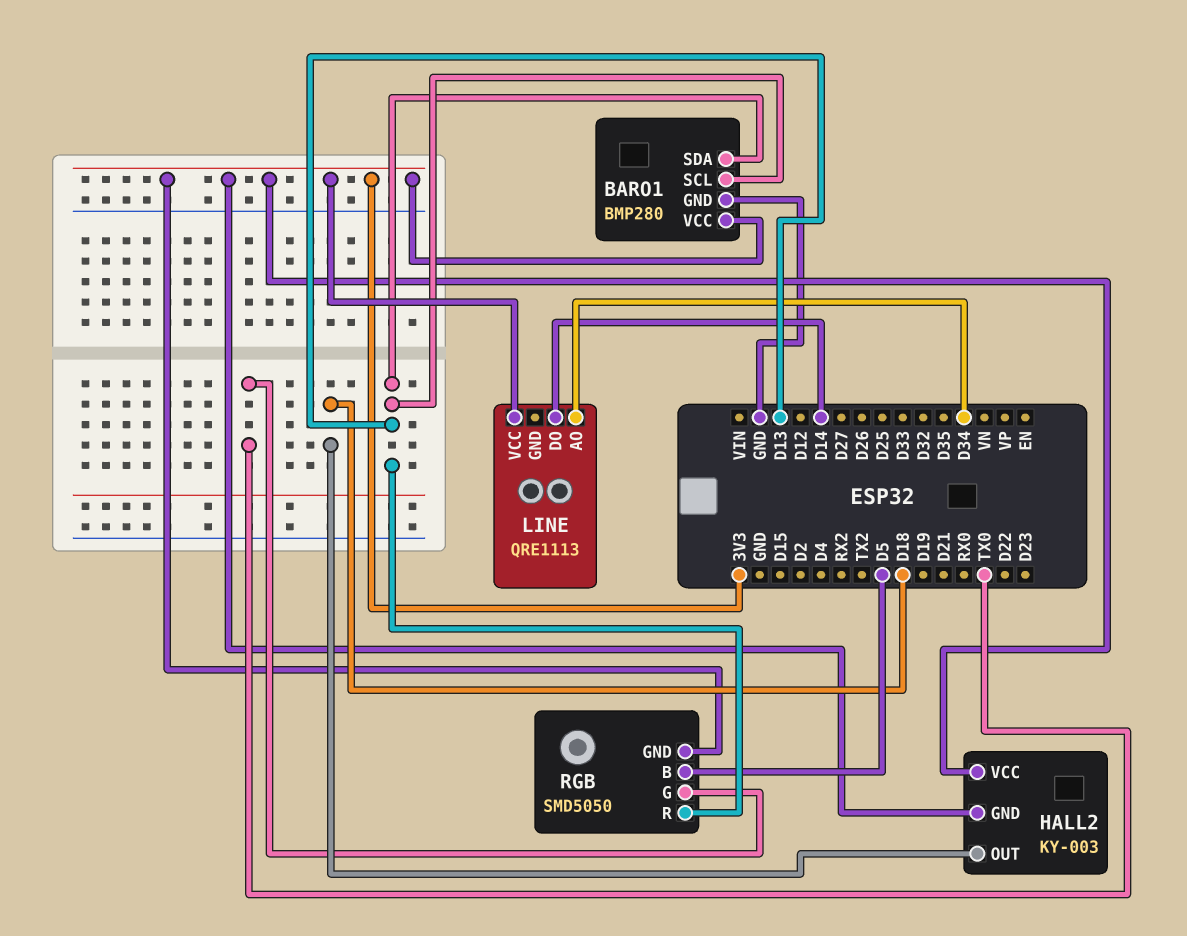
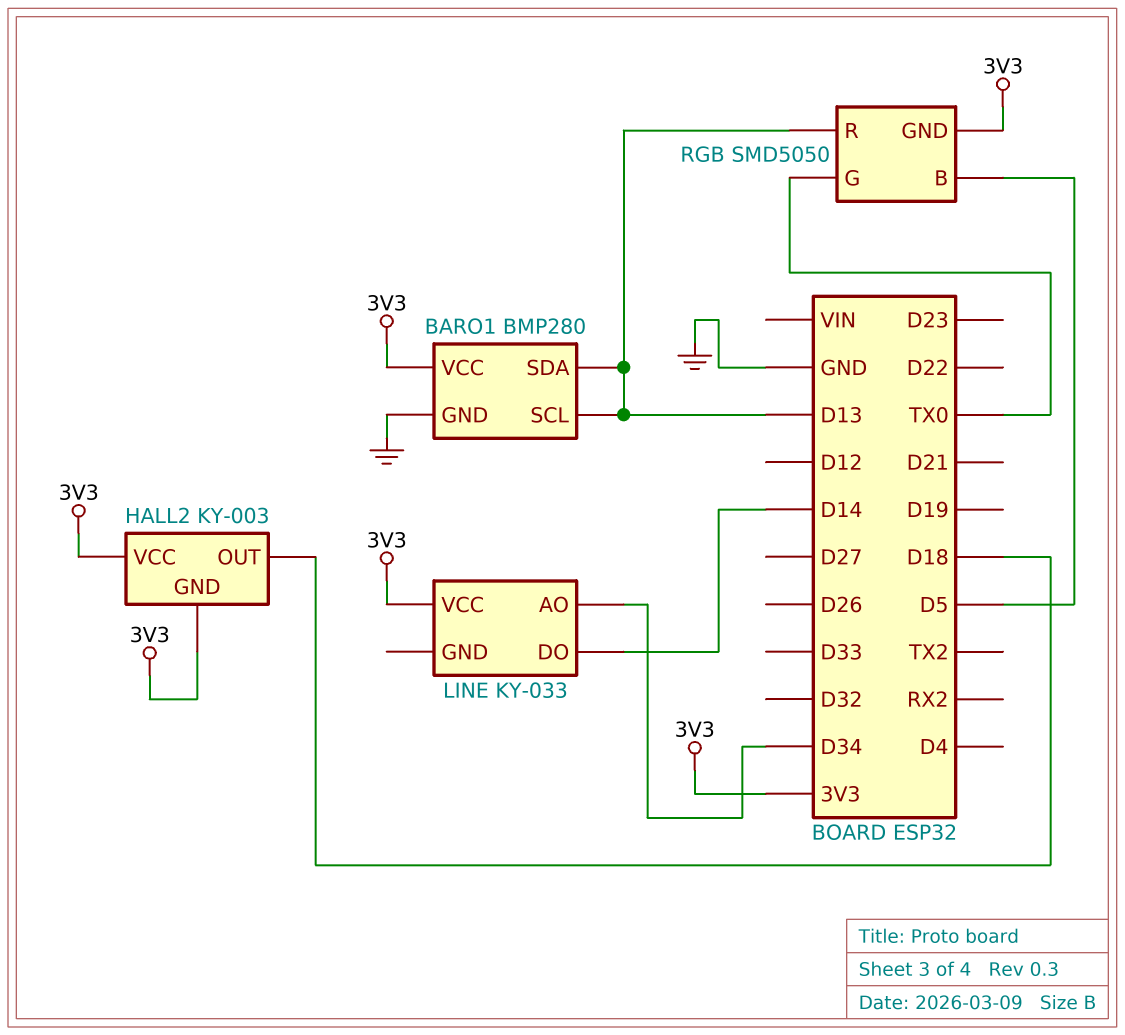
LINE: QRE1113 -> KY-033

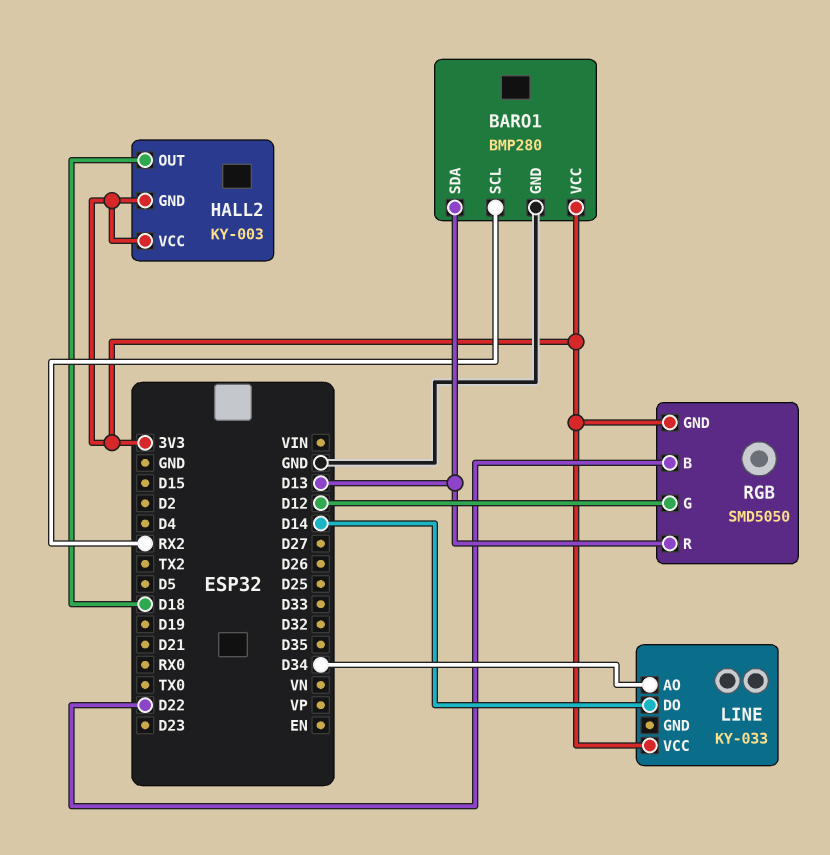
BARO1 pin SCL: D13 -> RX2
RGB pin B: D5 -> D22
RGB pin G: TX0 -> D12

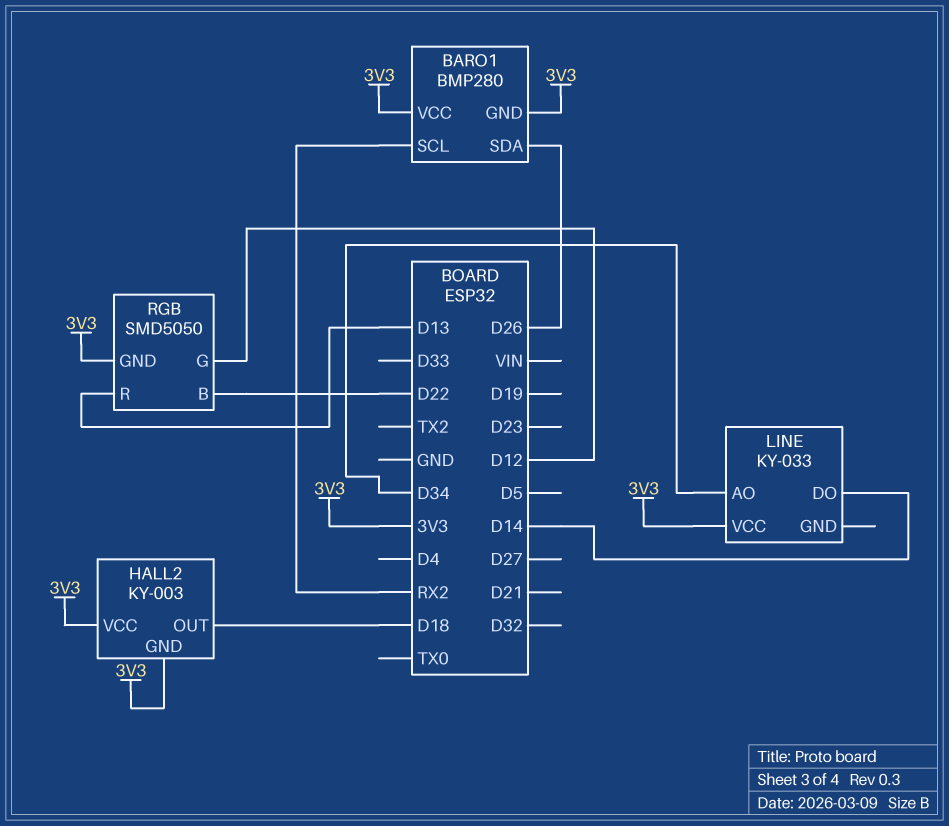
BARO1 pin GND: GND -> 3V3
BARO1 pin SDA: D13 -> D26

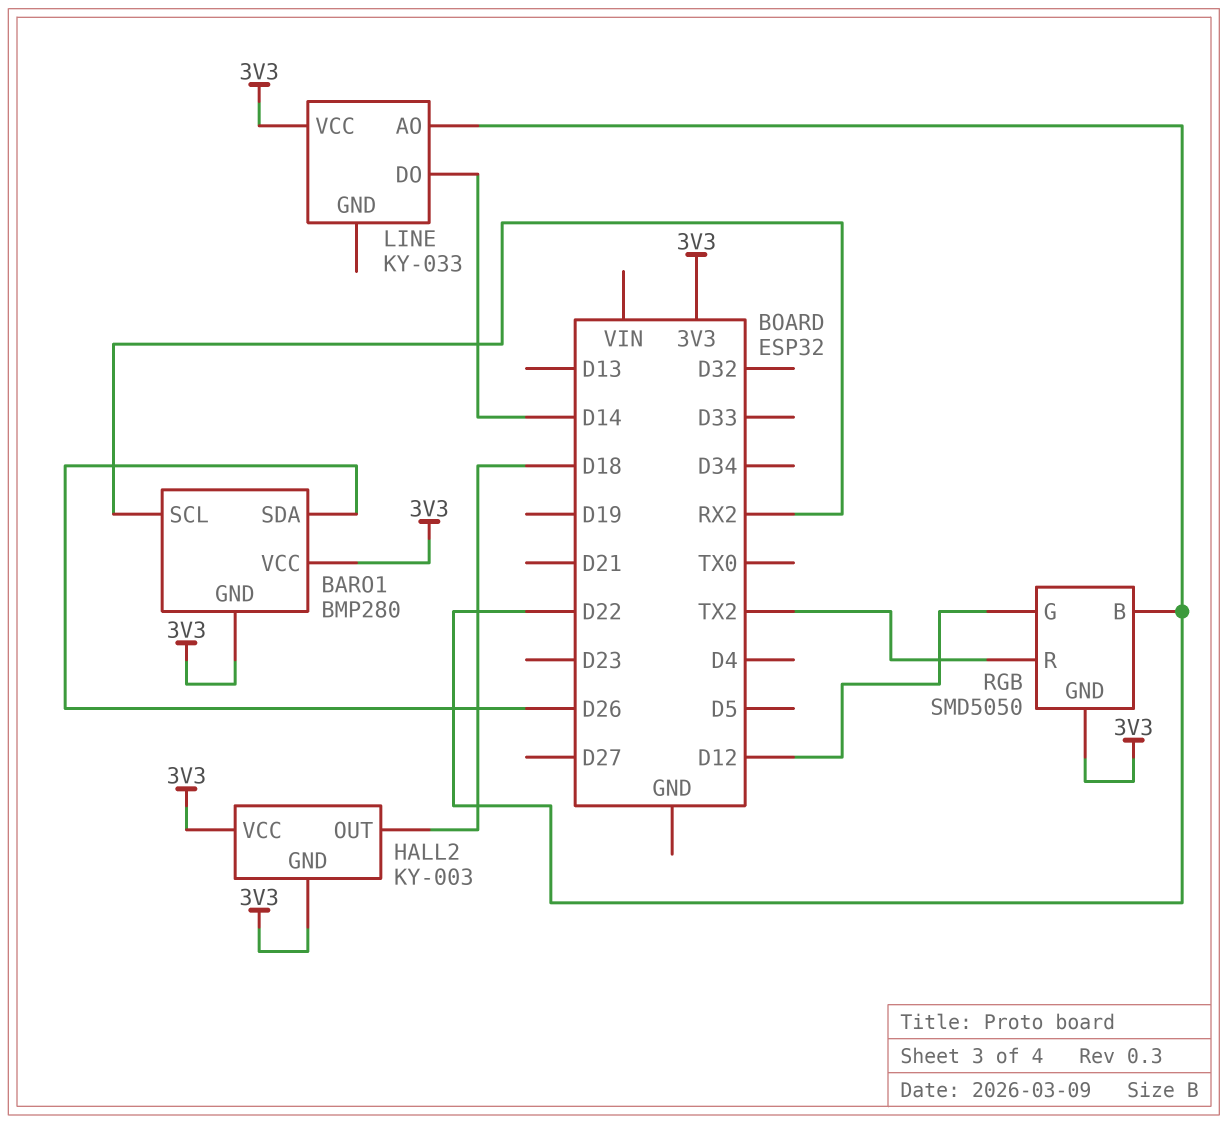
LINE pin AO: D34 -> D22
RGB pin R: D13 -> TX2

